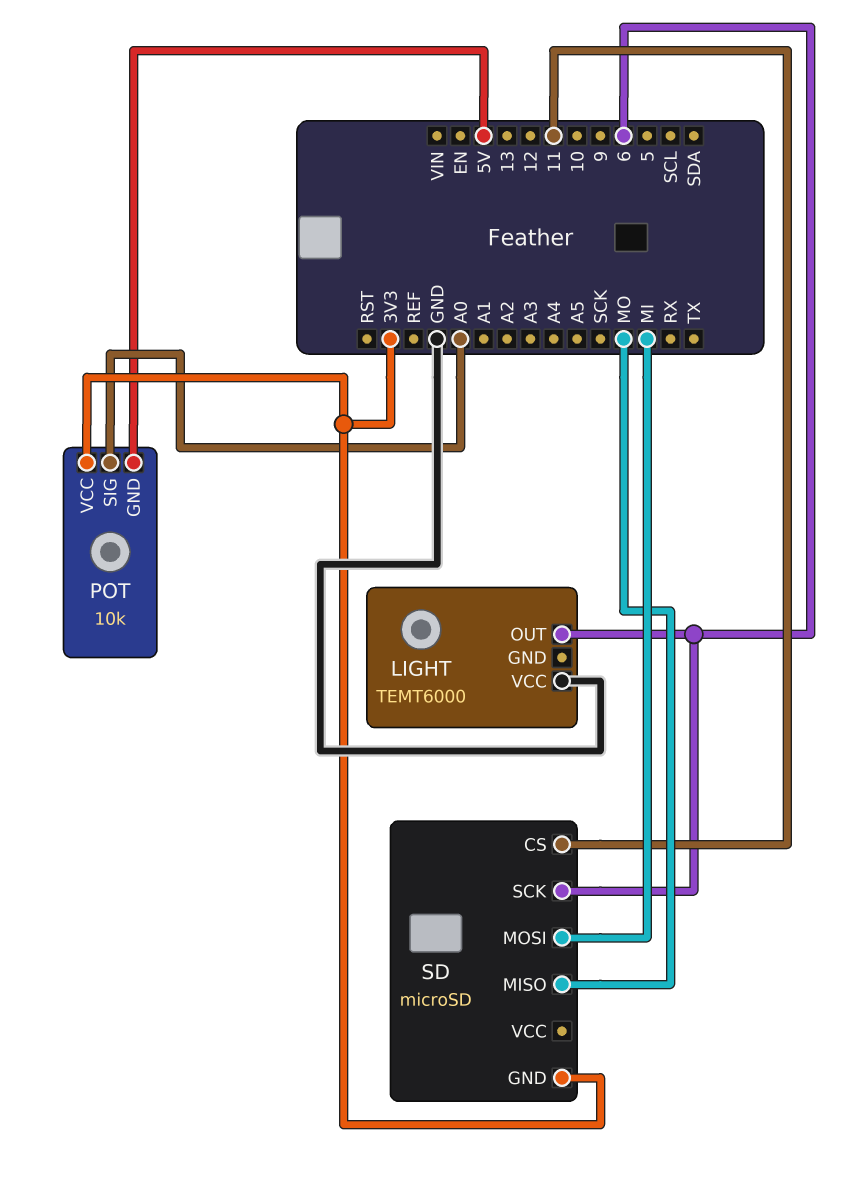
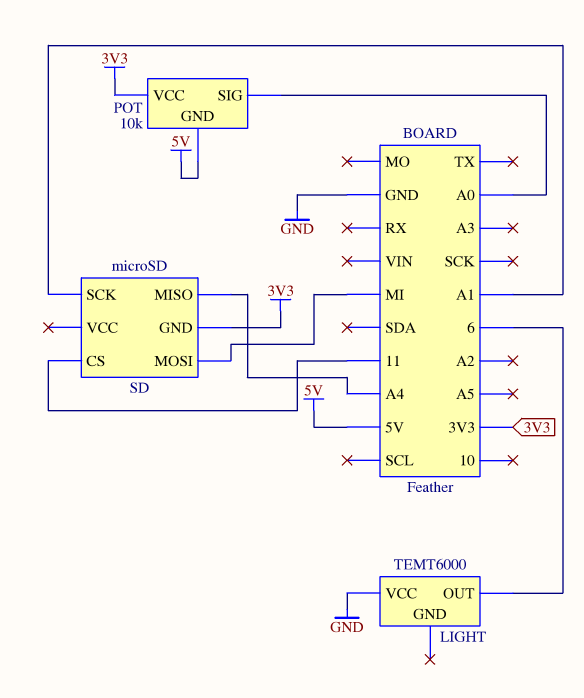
SD pin MISO: MO -> A4
SD pin SCK: 6 -> A1

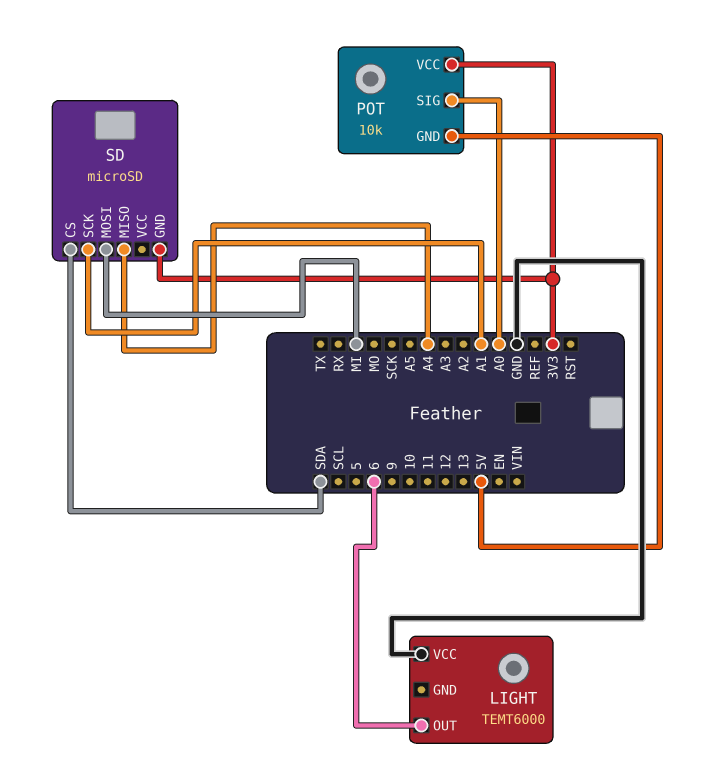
SD pin CS: 11 -> SDA

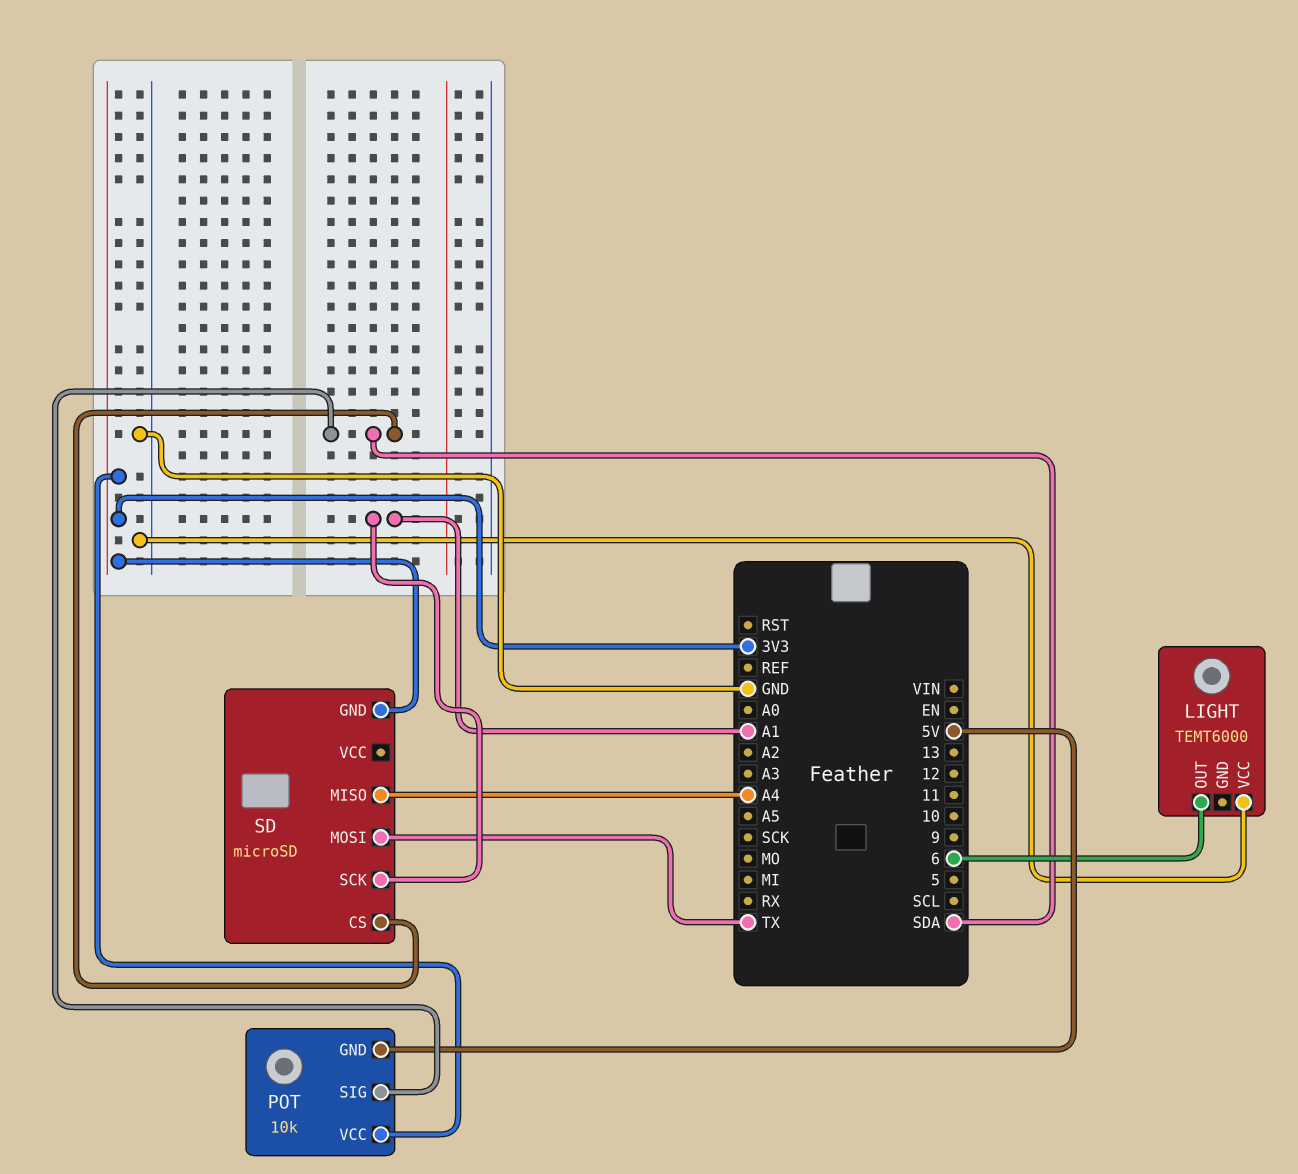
POT pin SIG: A0 -> SDA
SD pin MOSI: MI -> TX

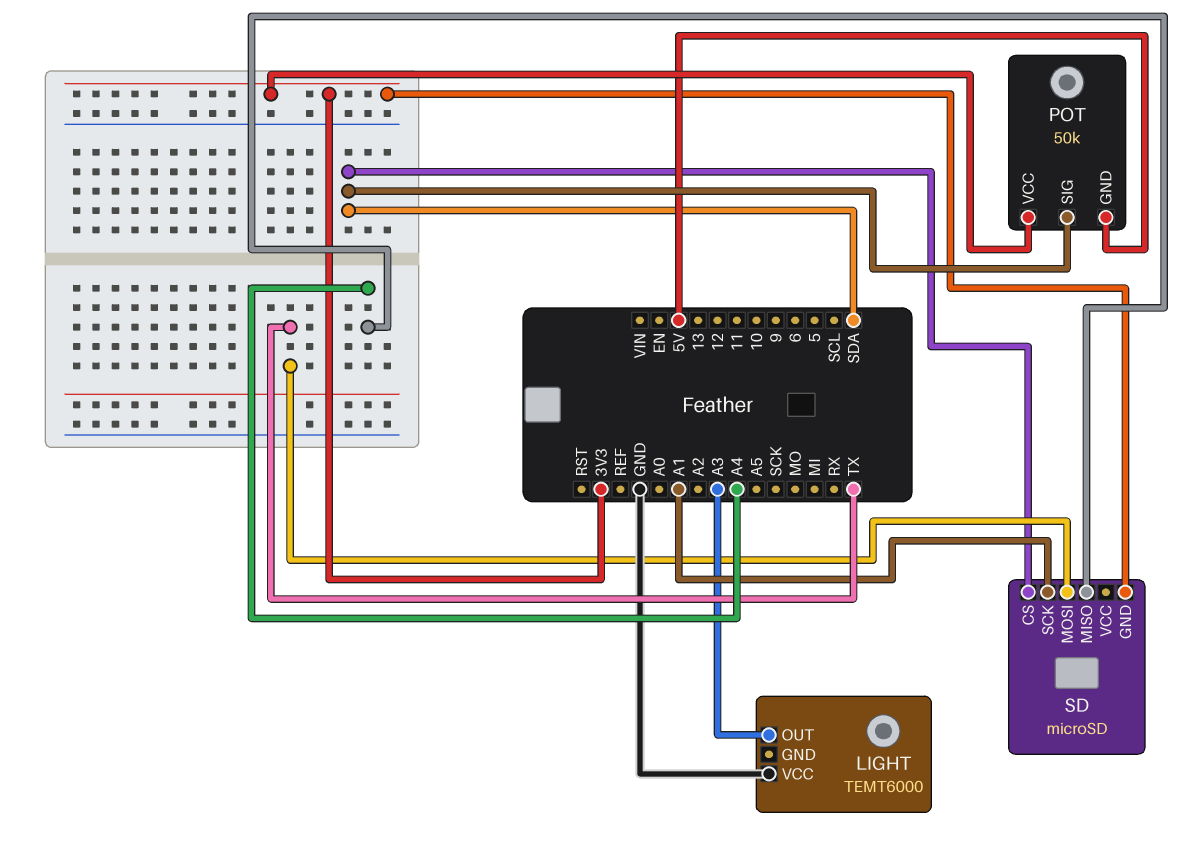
LIGHT pin OUT: 6 -> A3
POT: 10k -> 50k

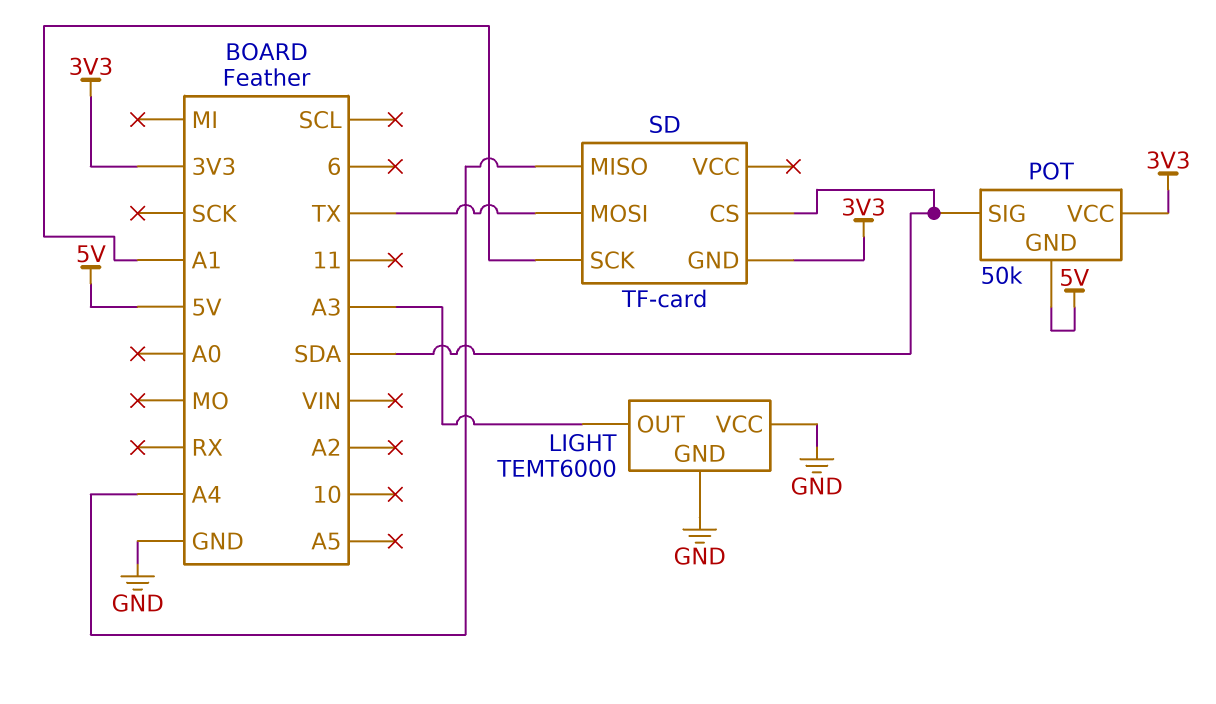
LIGHT pin GND: none -> GND
SD: microSD -> TF-card

